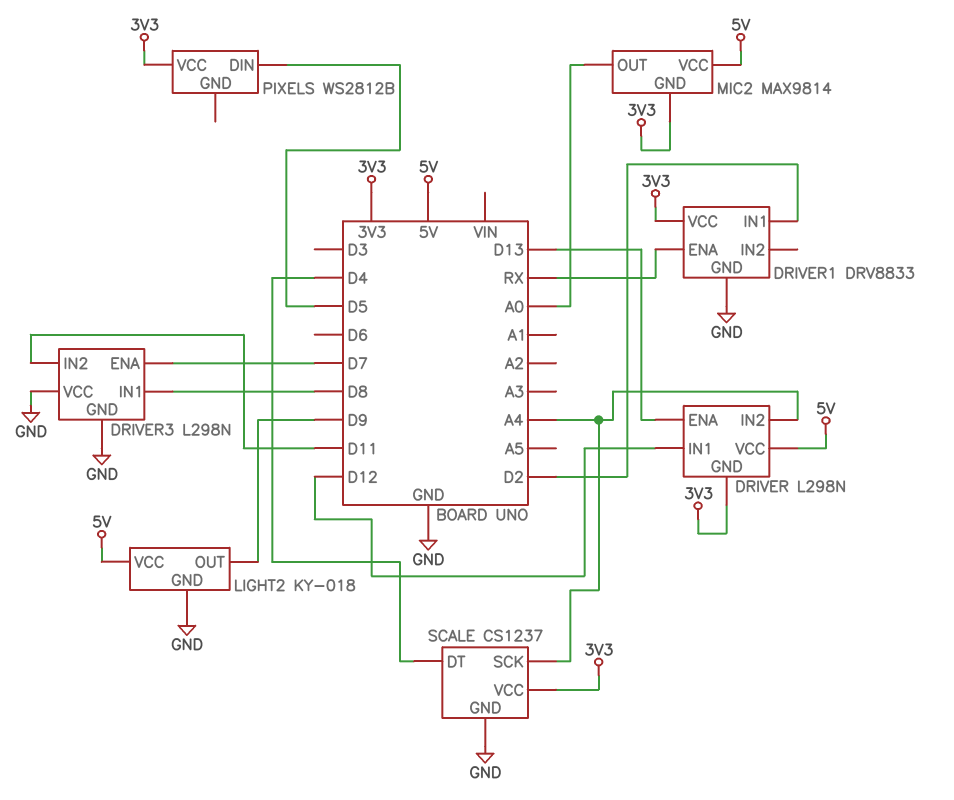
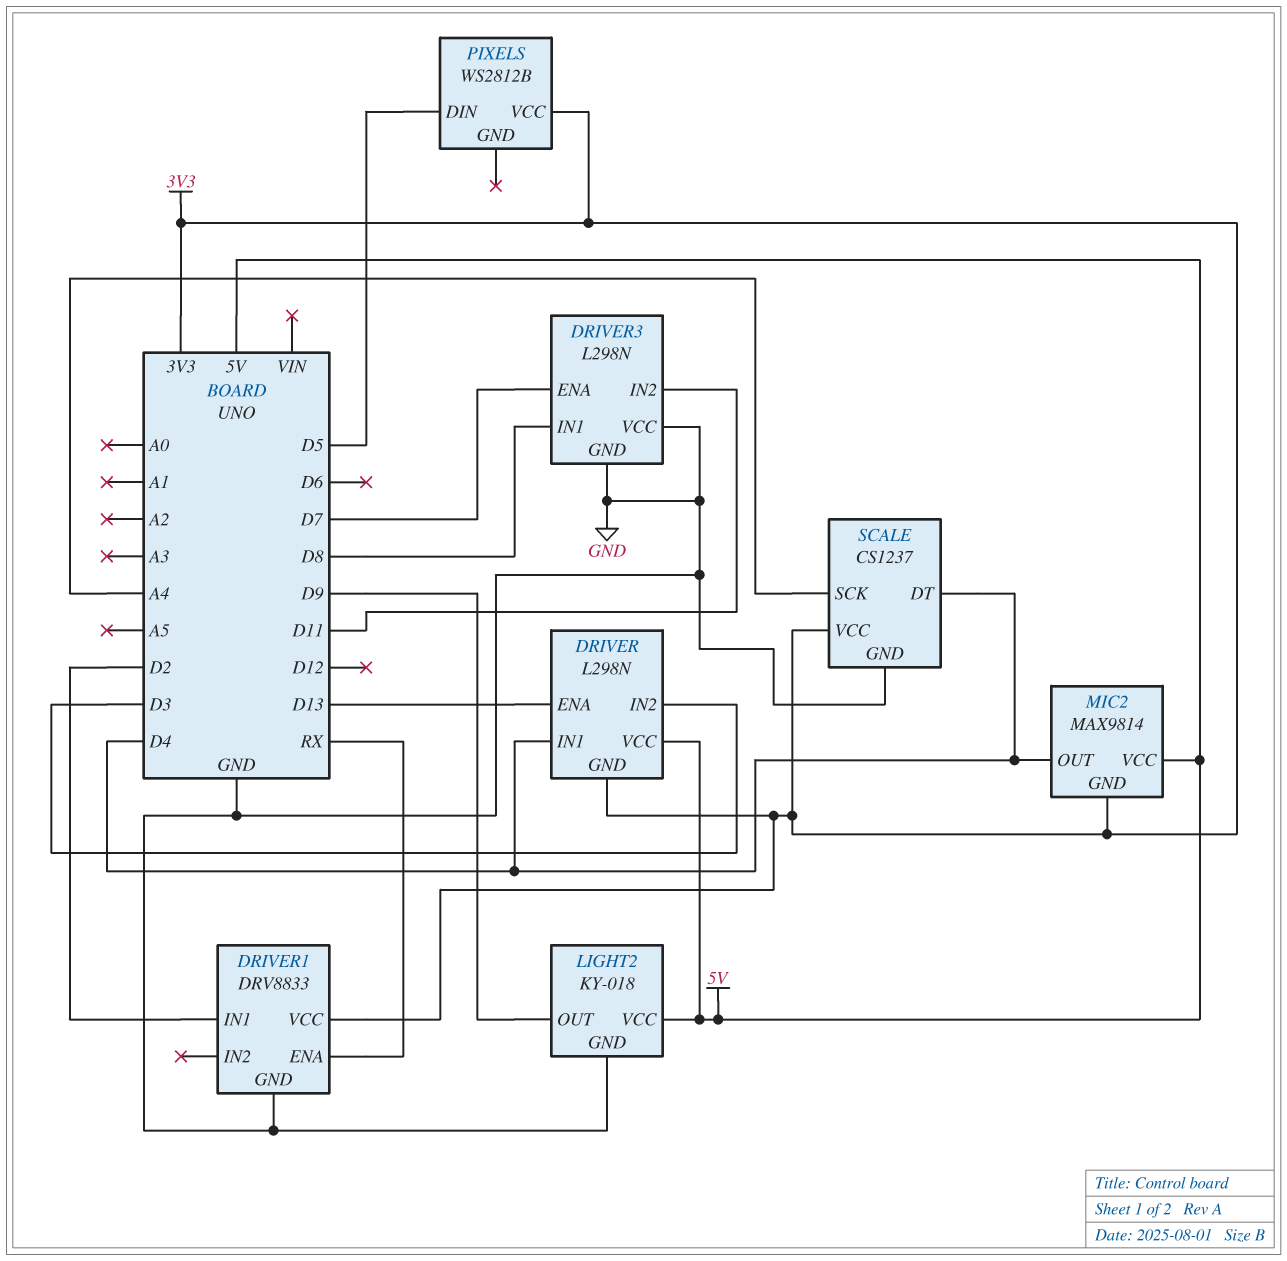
DRIVER pin IN1: D12 -> D4
DRIVER pin IN2: A4 -> D3
MIC2 pin OUT: A0 -> D4

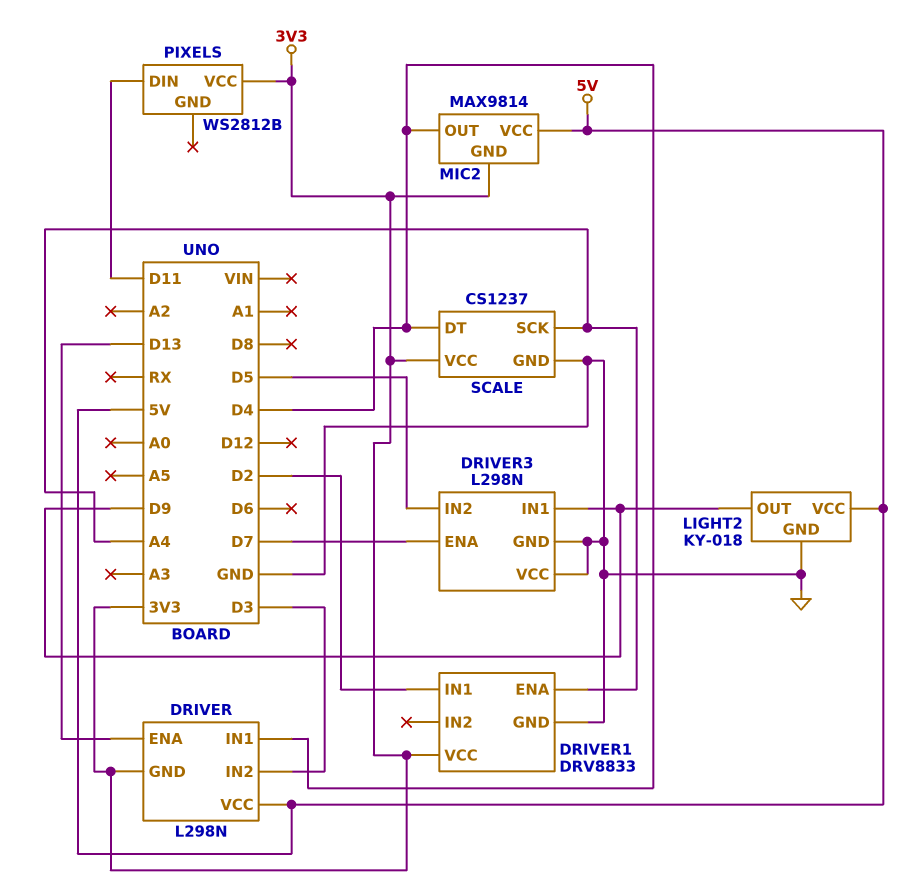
DRIVER1 pin ENA: RX -> A4
DRIVER3 pin IN1: D8 -> D9
DRIVER3 pin IN2: D11 -> D5
PIXELS pin DIN: D5 -> D11

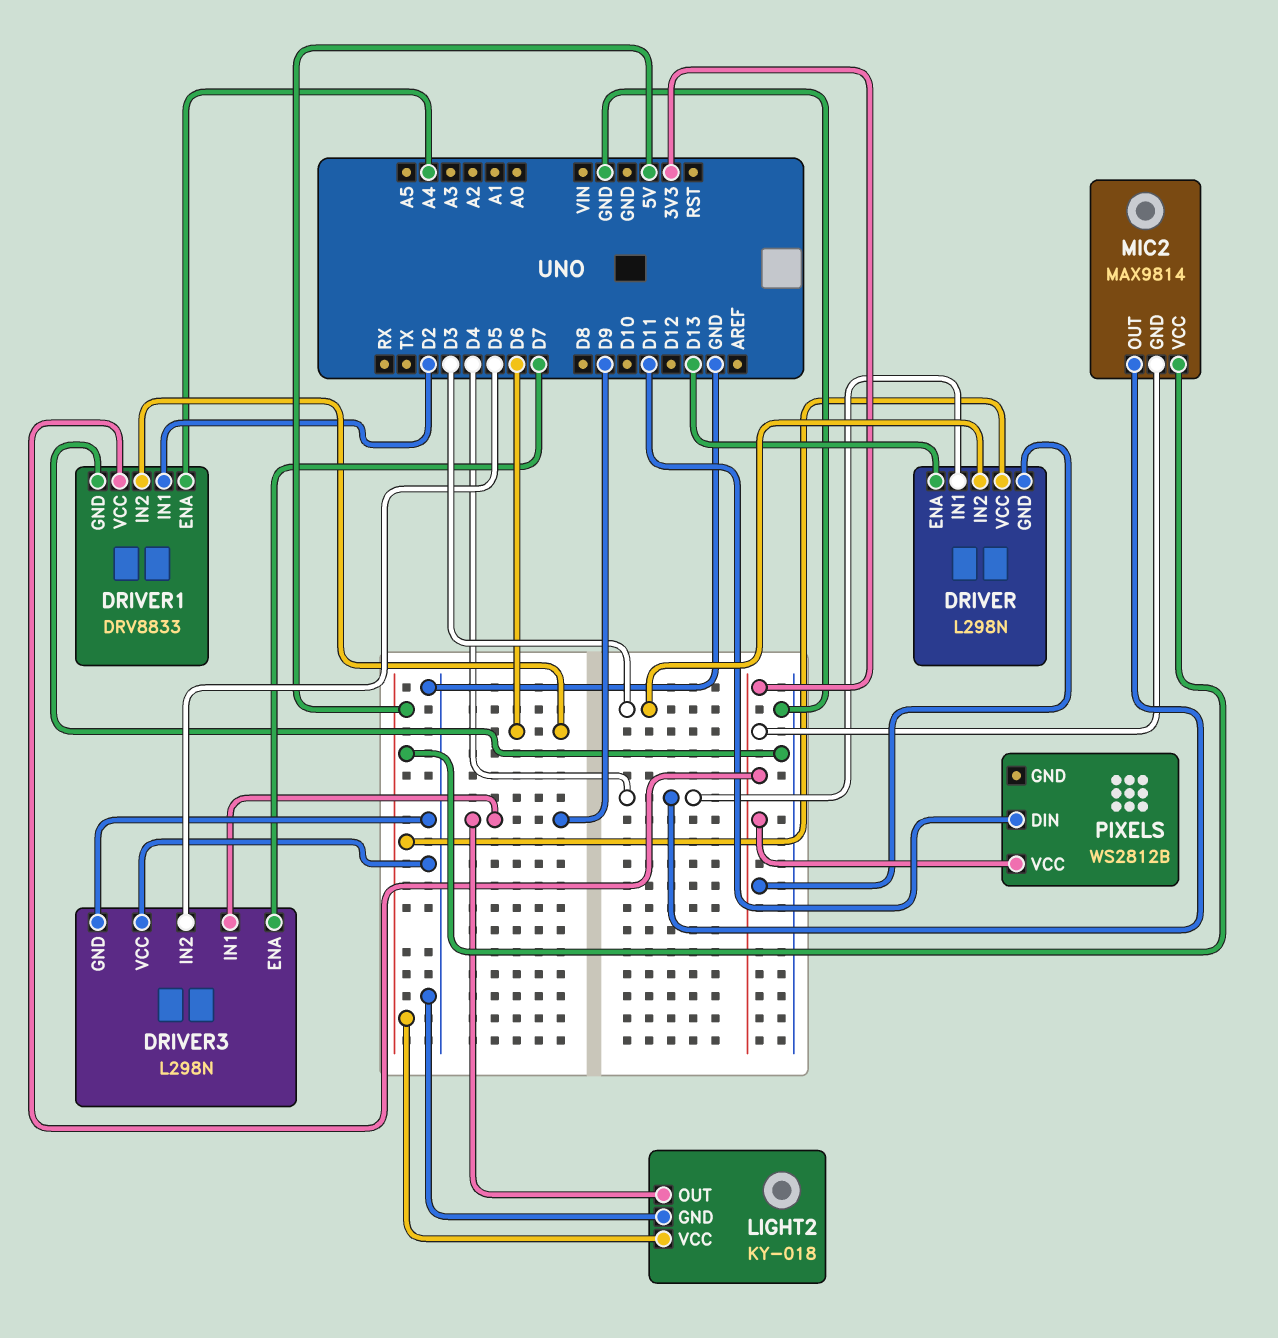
DRIVER1 pin IN2: none -> D6
SCALE: CS1237 -> none
SCALE pin DT: D4 -> none
SCALE pin GND: GND -> none
SCALE pin SCK: A4 -> none
SCALE pin VCC: 3V3 -> none

